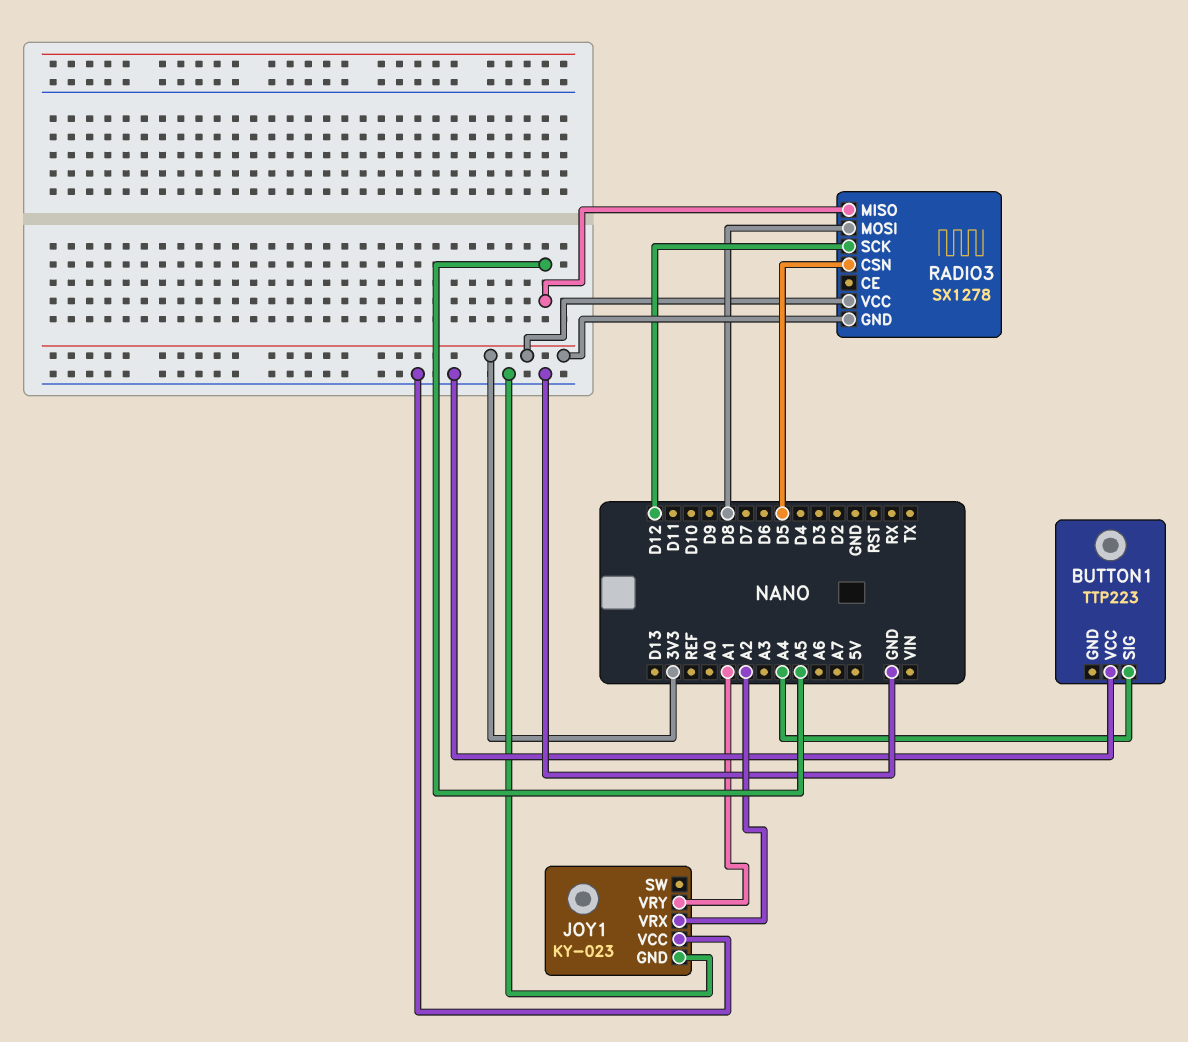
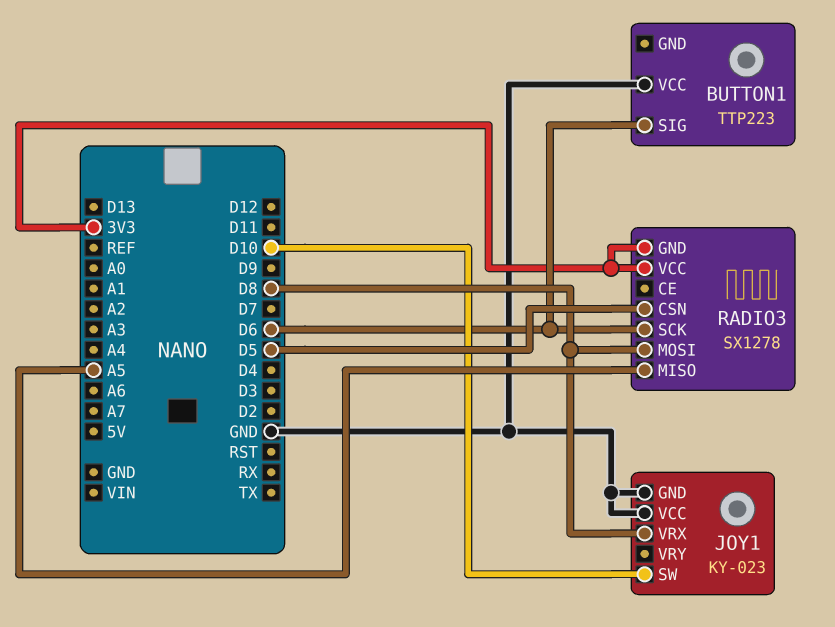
BUTTON1 pin SIG: A4 -> D6
JOY1 pin SW: none -> D10
JOY1 pin VRX: A2 -> D8
JOY1 pin VRY: A1 -> none
RADIO3 pin SCK: D12 -> D6

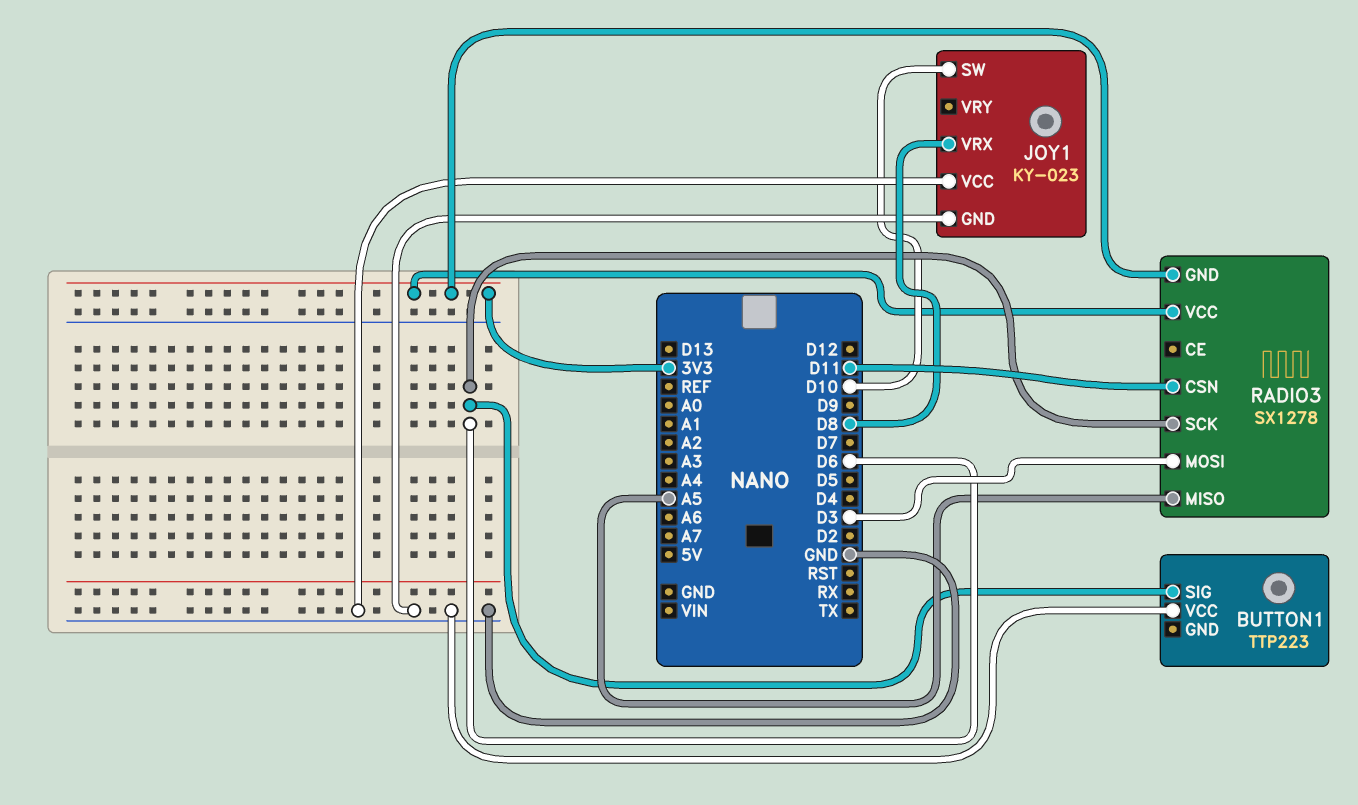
RADIO3 pin CSN: D5 -> D11
RADIO3 pin MOSI: D8 -> D3

